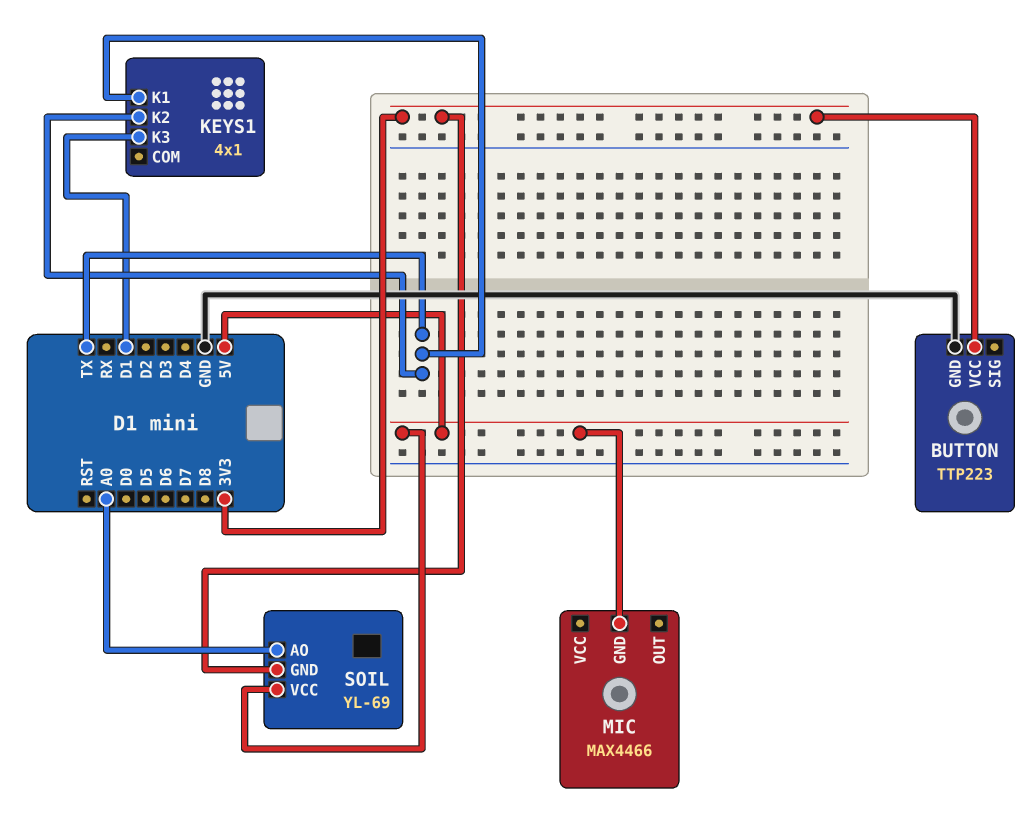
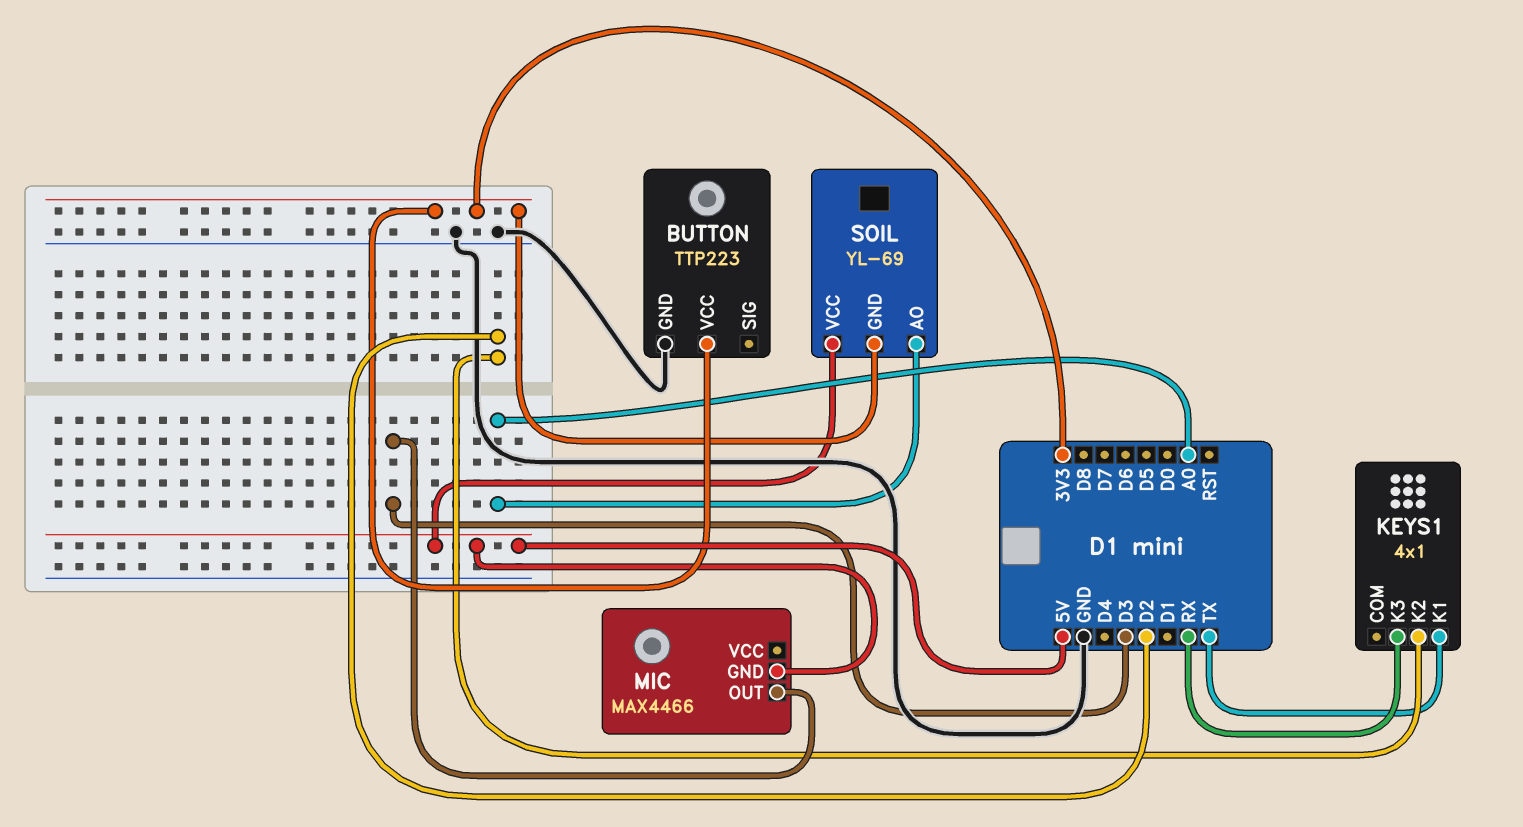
KEYS1 pin K2: TX -> D2
KEYS1 pin K3: D1 -> RX
MIC pin OUT: none -> D3

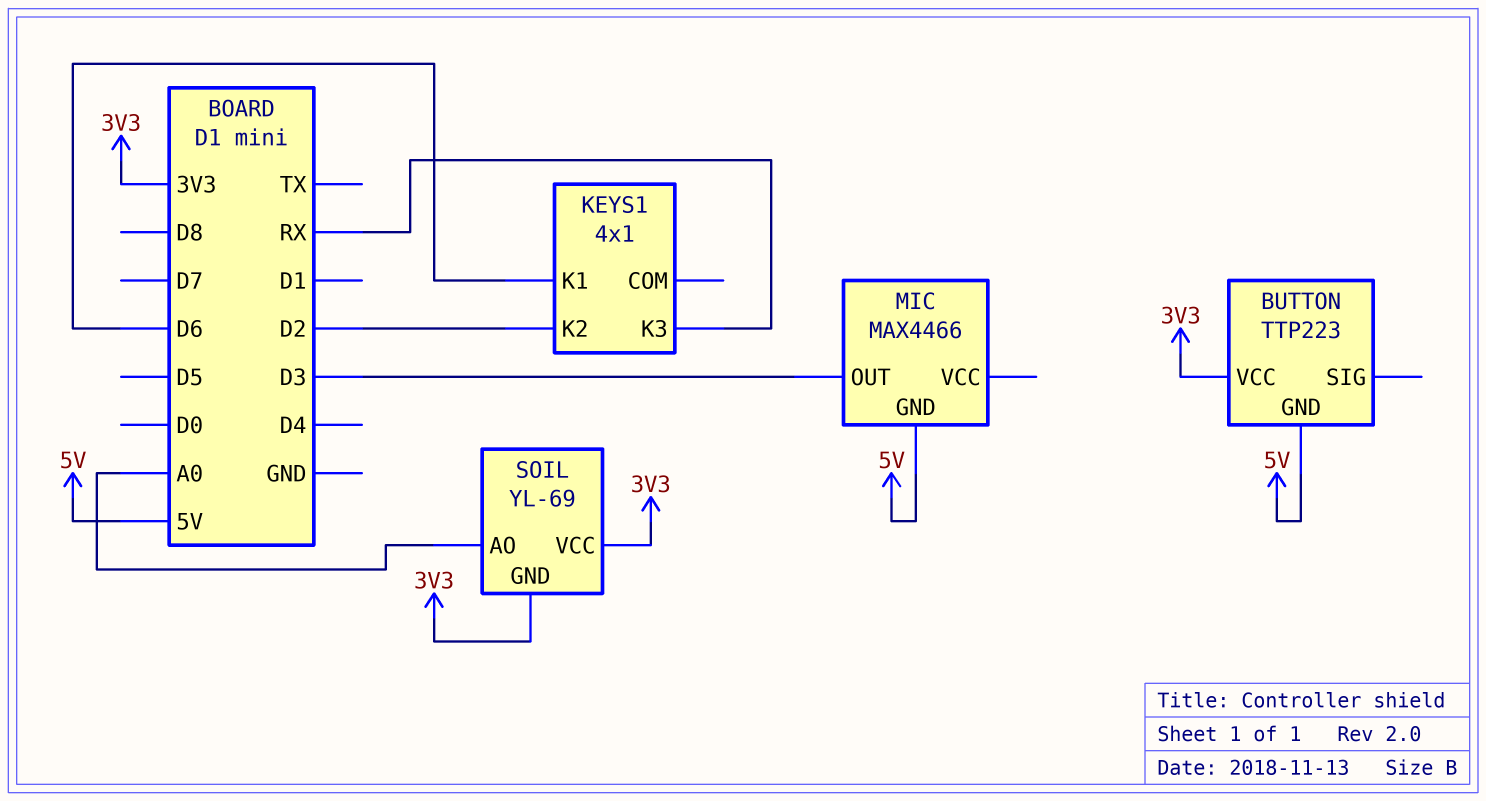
BUTTON pin GND: GND -> 5V
KEYS1 pin K1: TX -> D6
SOIL pin VCC: 5V -> 3V3

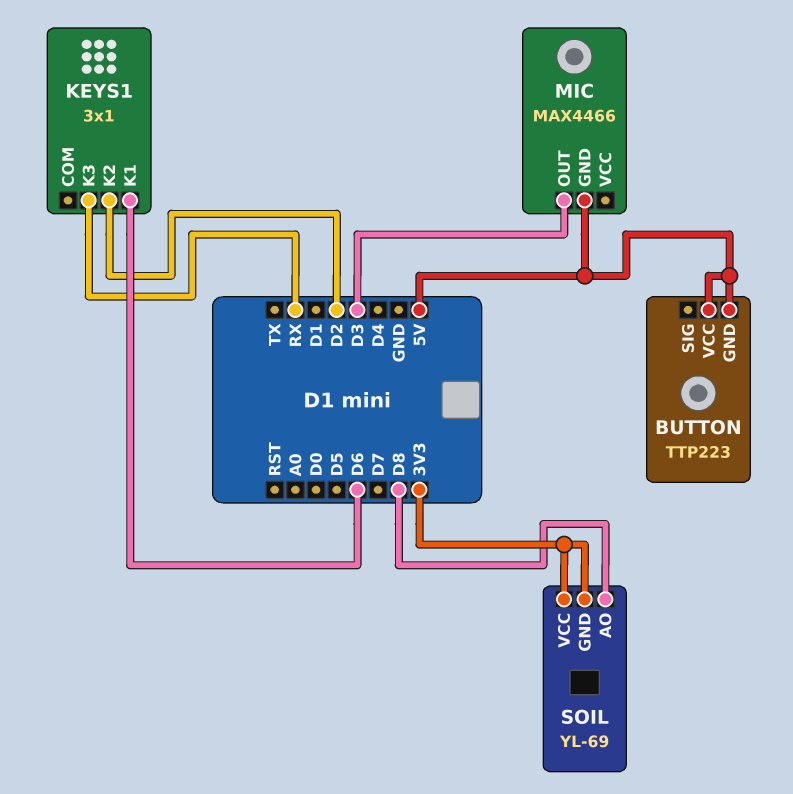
BUTTON pin VCC: 3V3 -> 5V
KEYS1: 4x1 -> 3x1
SOIL pin AO: A0 -> D8

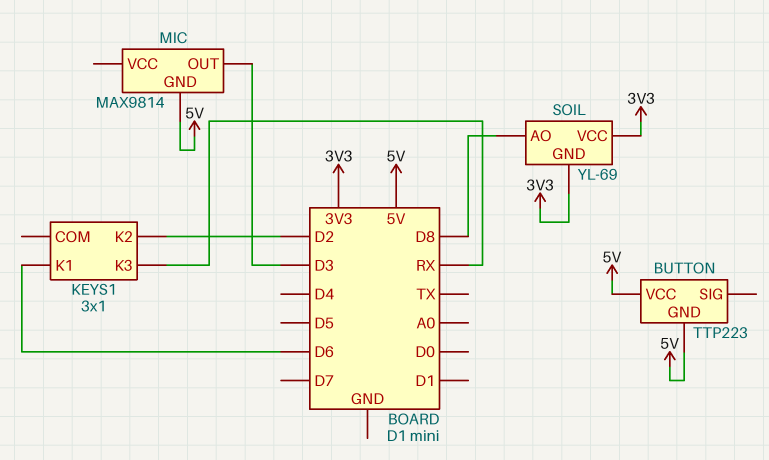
MIC: MAX4466 -> MAX9814

